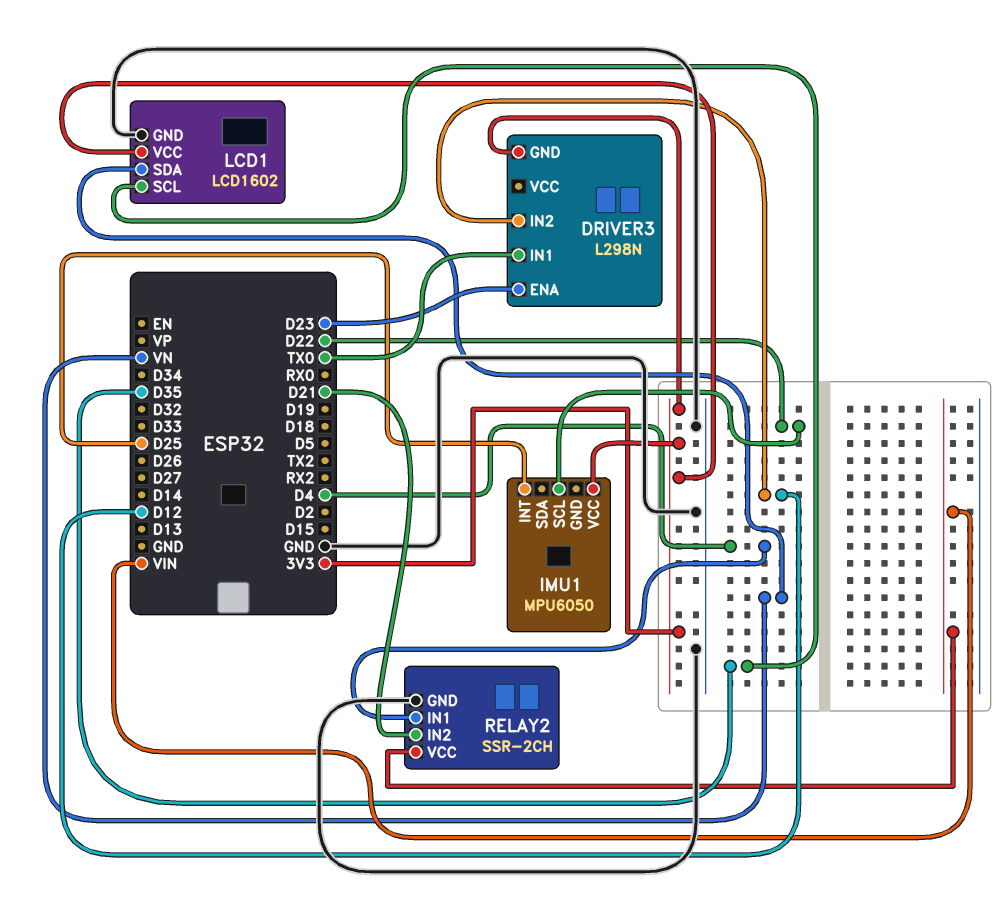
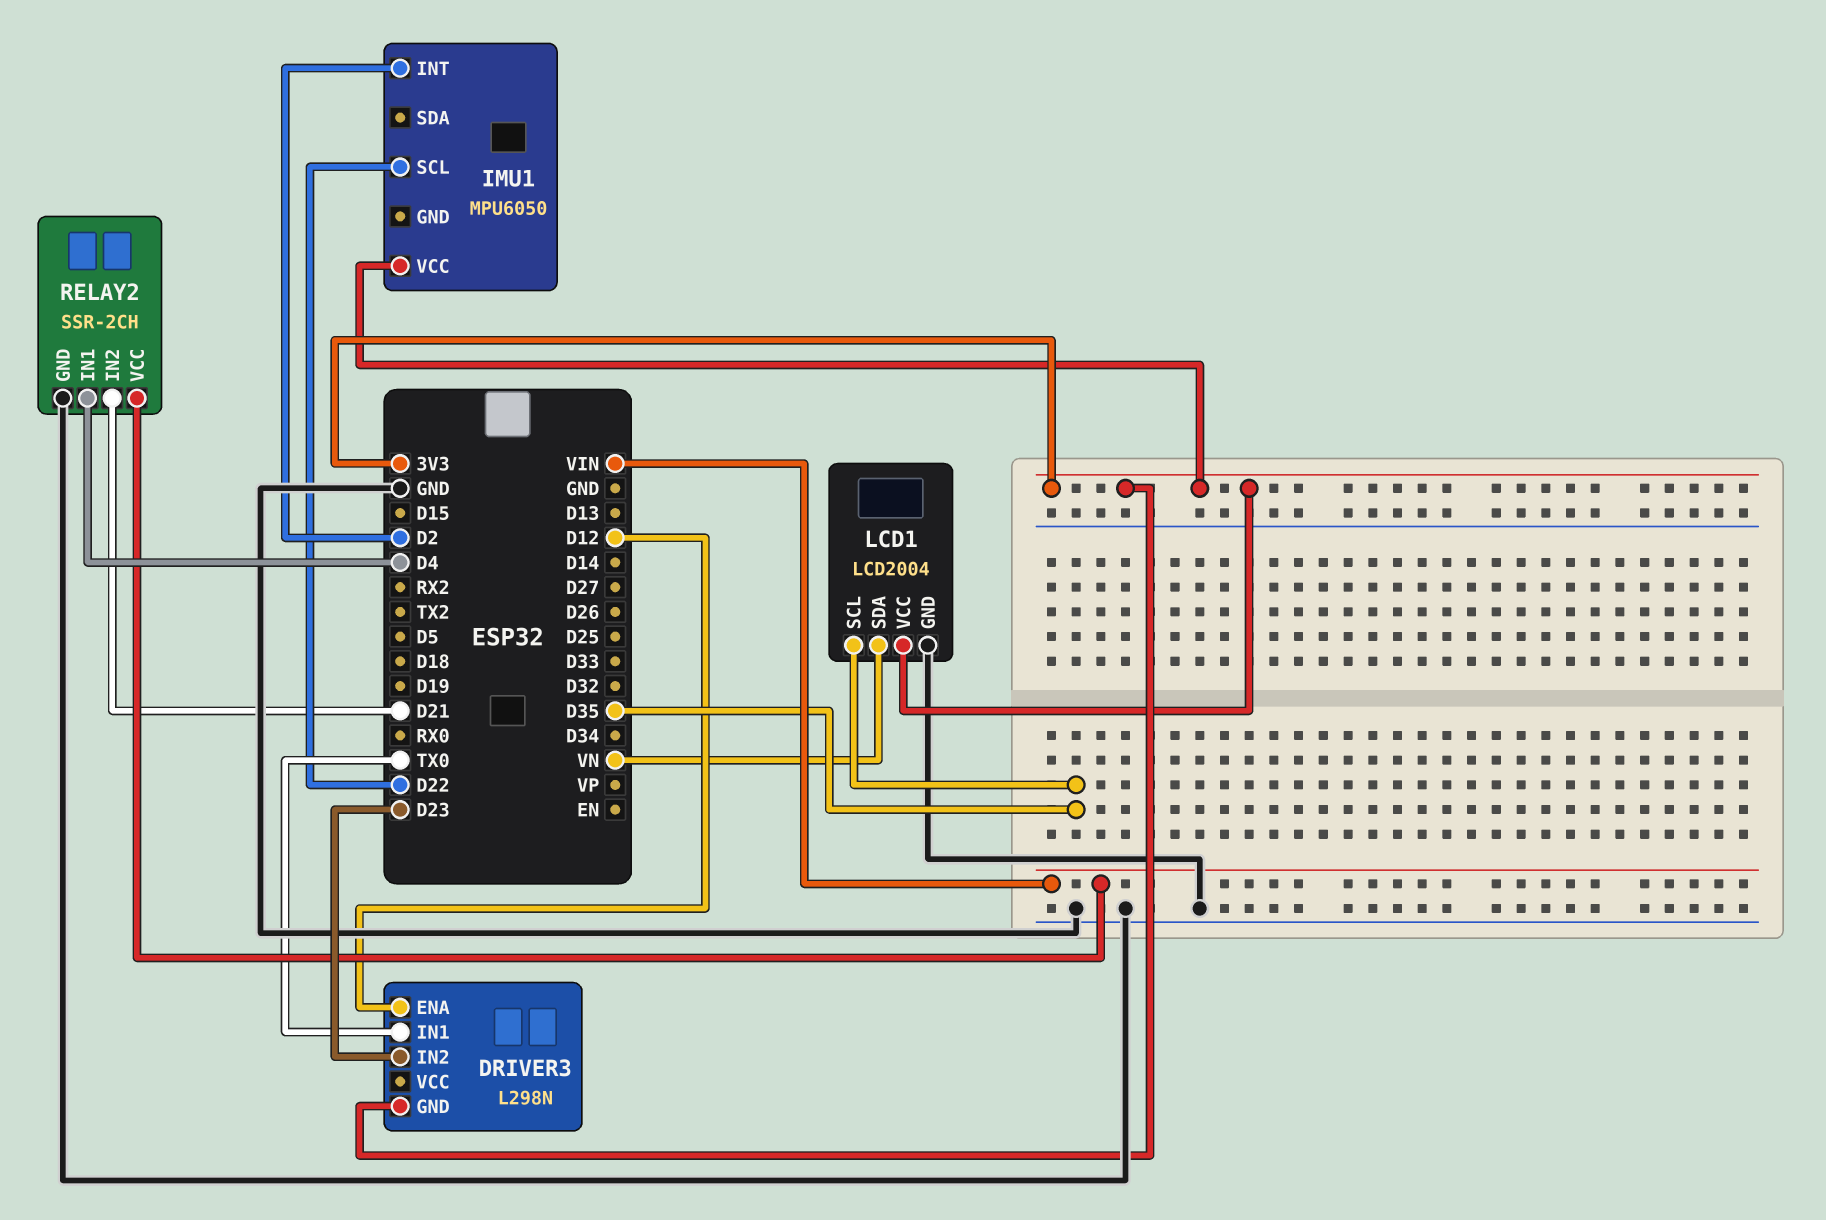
DRIVER3 pin ENA: D23 -> D12
DRIVER3 pin IN2: D12 -> D23
IMU1 pin INT: D25 -> D2
LCD1: LCD1602 -> LCD2004

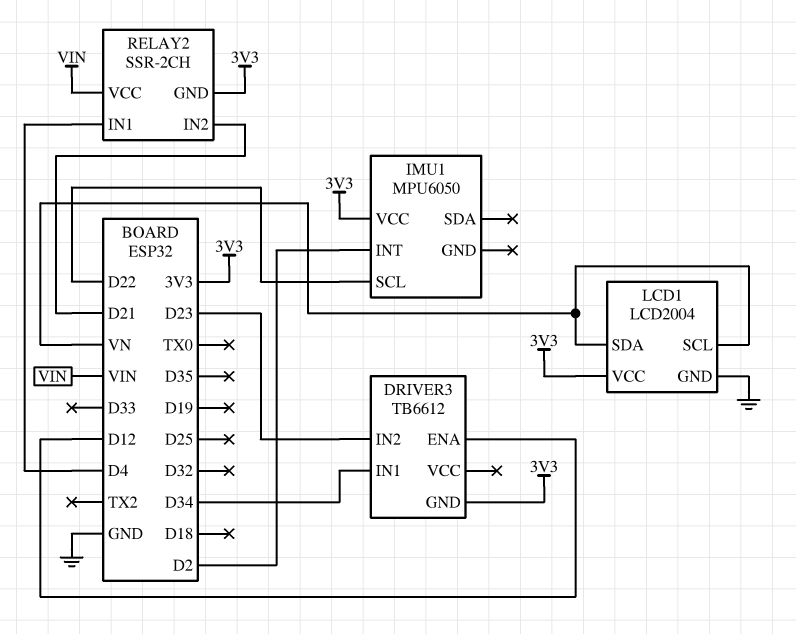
DRIVER3: L298N -> TB6612
DRIVER3 pin IN1: TX0 -> D34
LCD1 pin SCL: D35 -> VN
RELAY2 pin GND: GND -> 3V3

